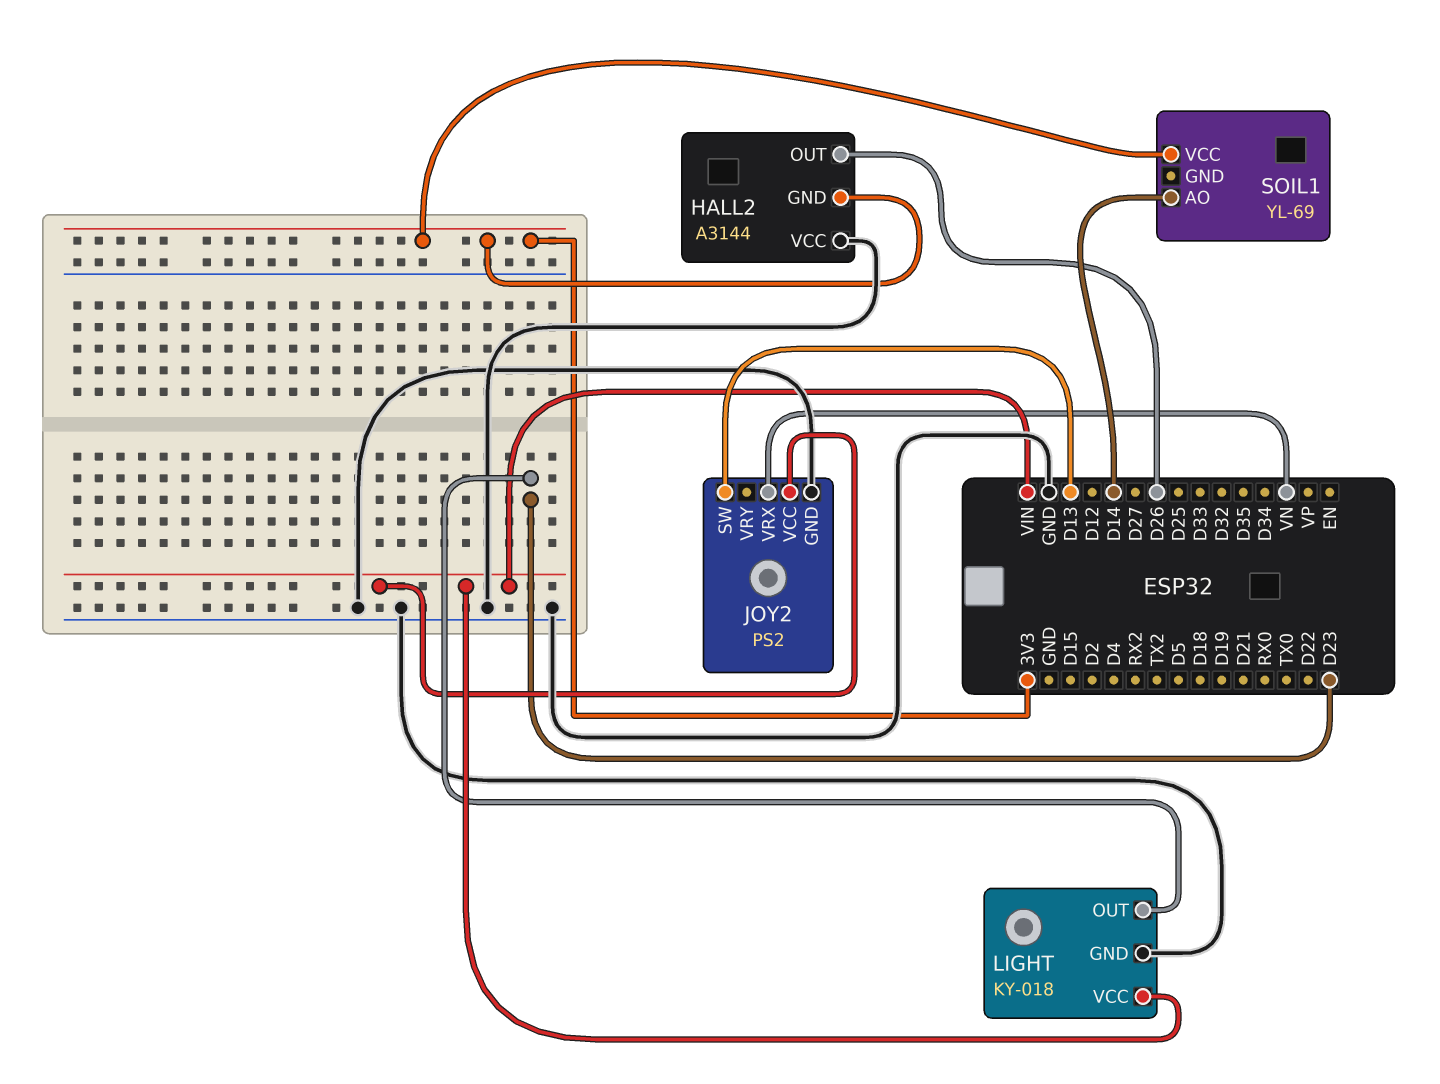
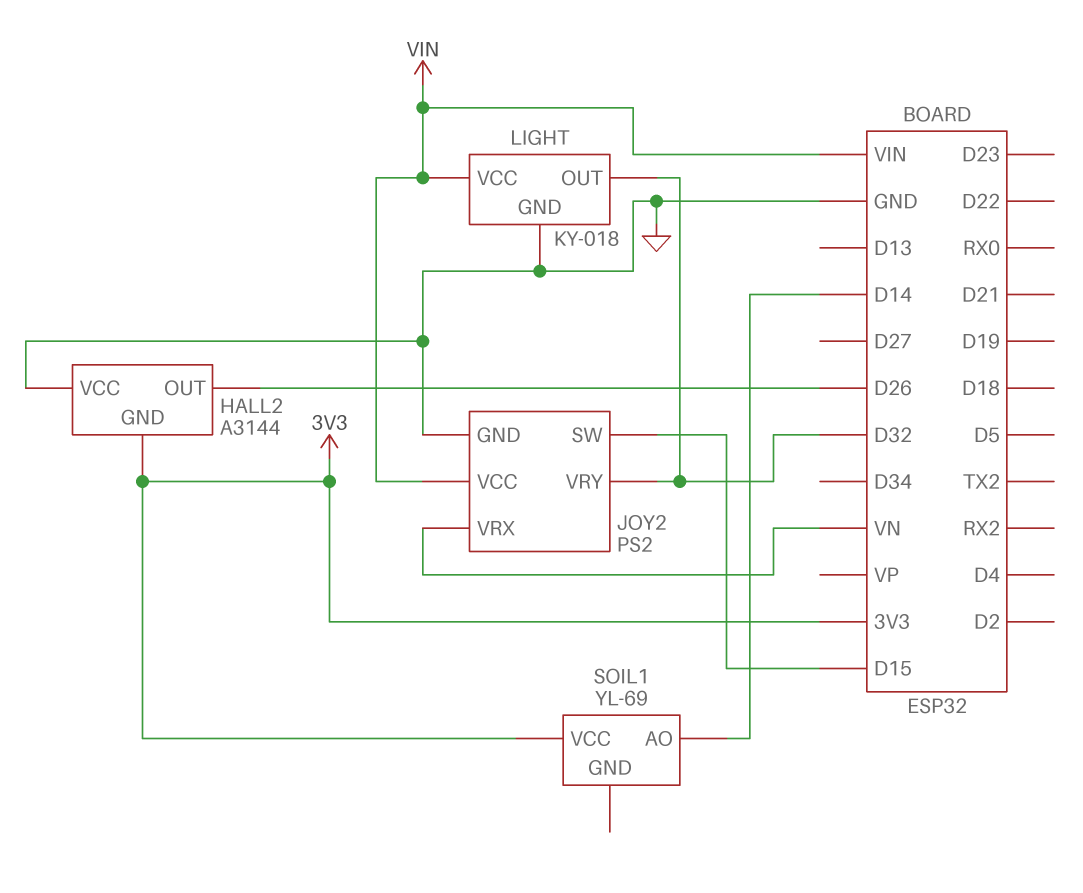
JOY2 pin SW: D13 -> D15
JOY2 pin VRY: none -> D32
LIGHT pin OUT: D23 -> D32

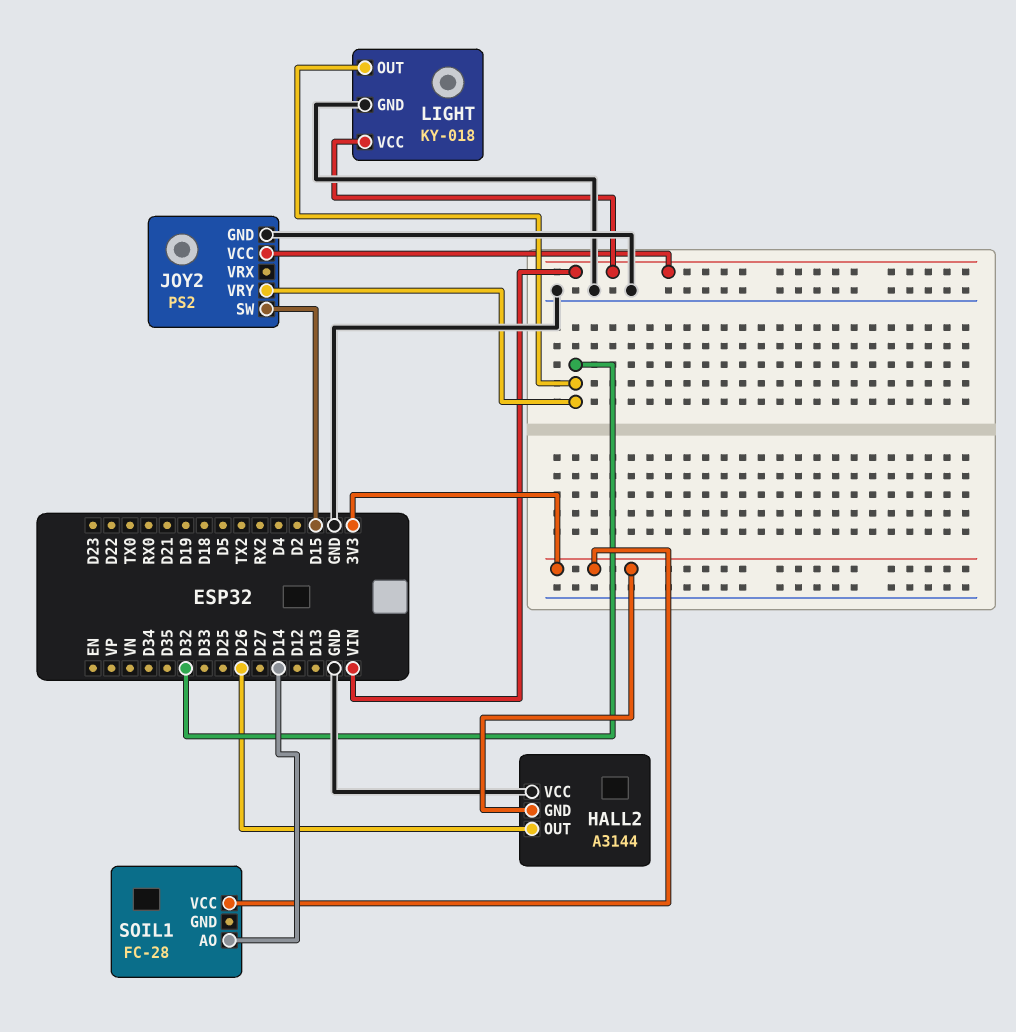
JOY2 pin VRX: VN -> none
SOIL1: YL-69 -> FC-28

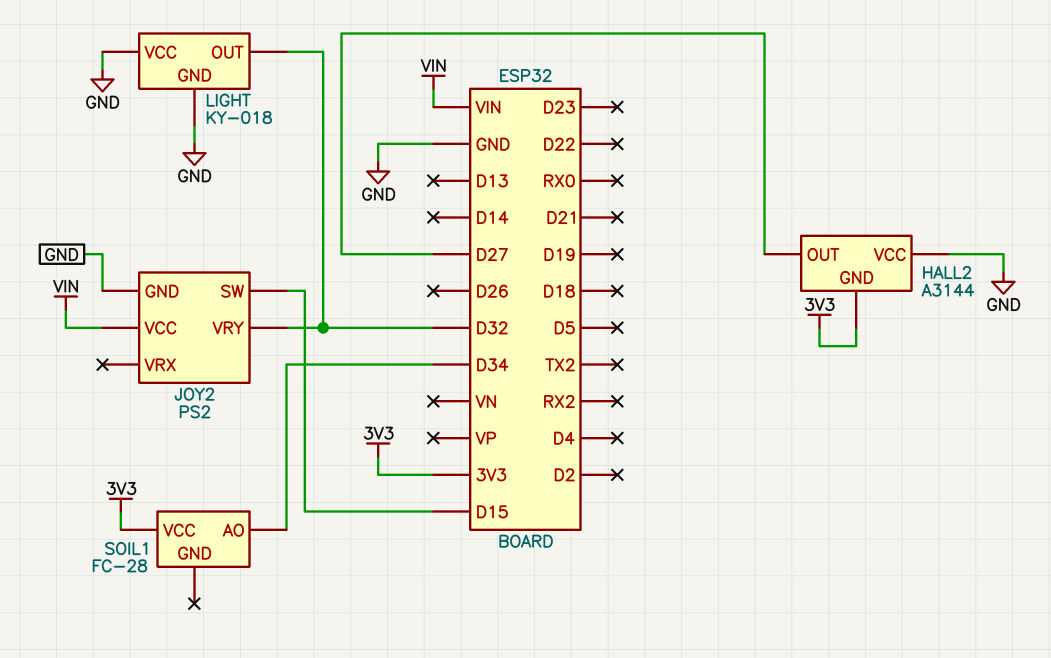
HALL2 pin OUT: D26 -> D27
LIGHT pin VCC: VIN -> GND
SOIL1 pin AO: D14 -> D34

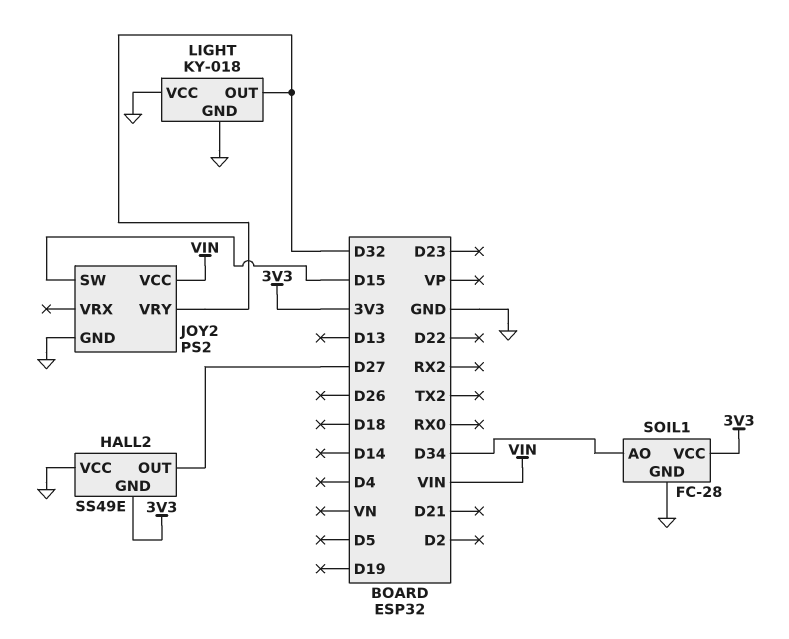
HALL2: A3144 -> SS49E
SOIL1 pin GND: none -> GND

